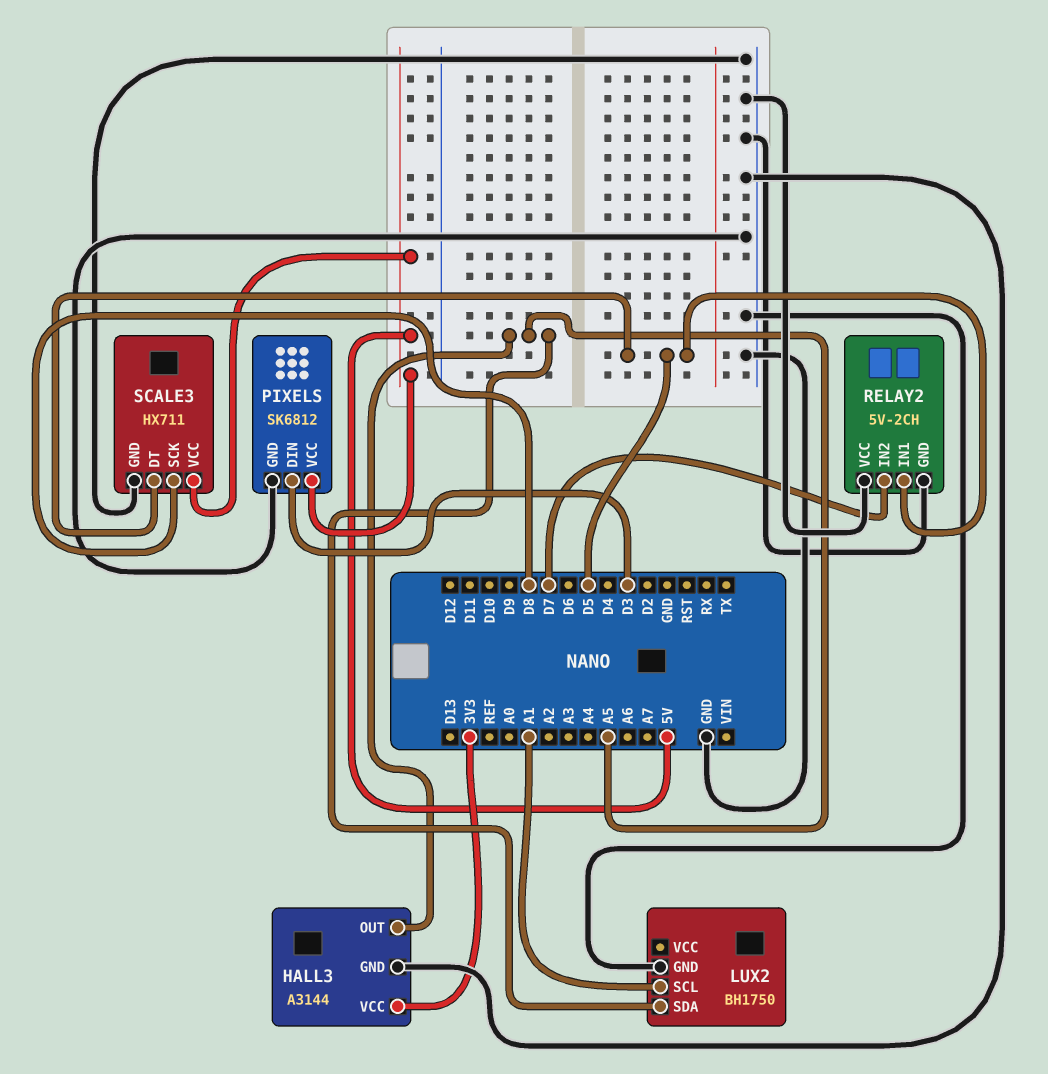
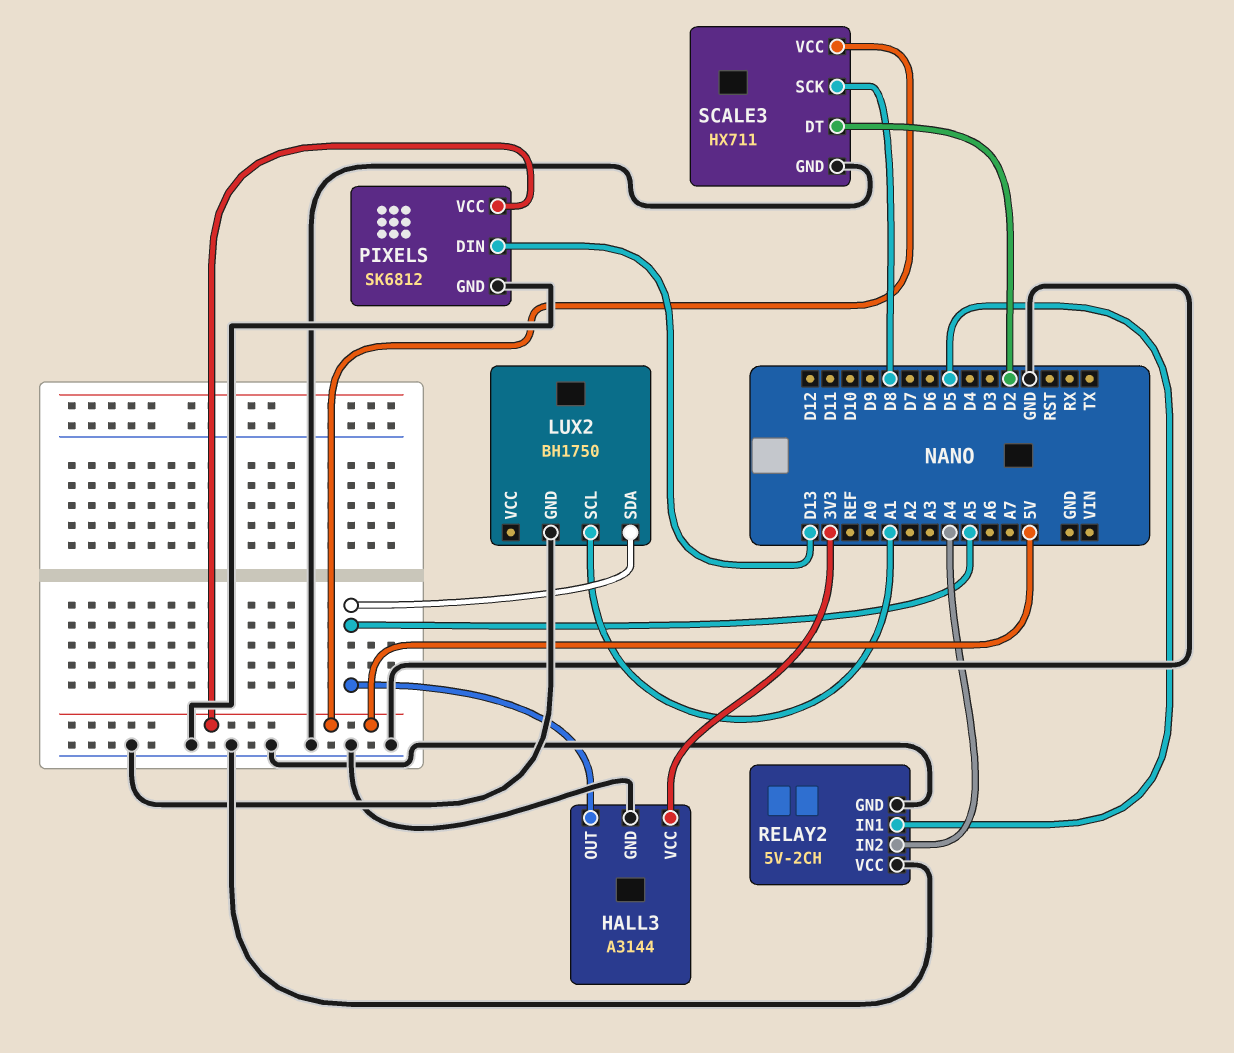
PIXELS pin DIN: D3 -> D13
RELAY2 pin IN2: D7 -> A4
SCALE3 pin DT: D5 -> D2

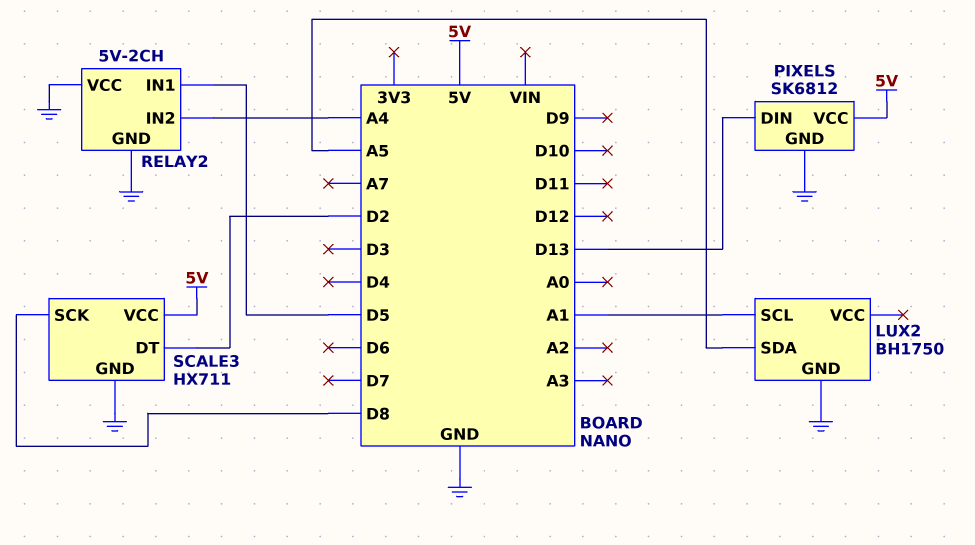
HALL3: A3144 -> none
HALL3 pin GND: GND -> none
HALL3 pin OUT: A5 -> none
HALL3 pin VCC: 3V3 -> none

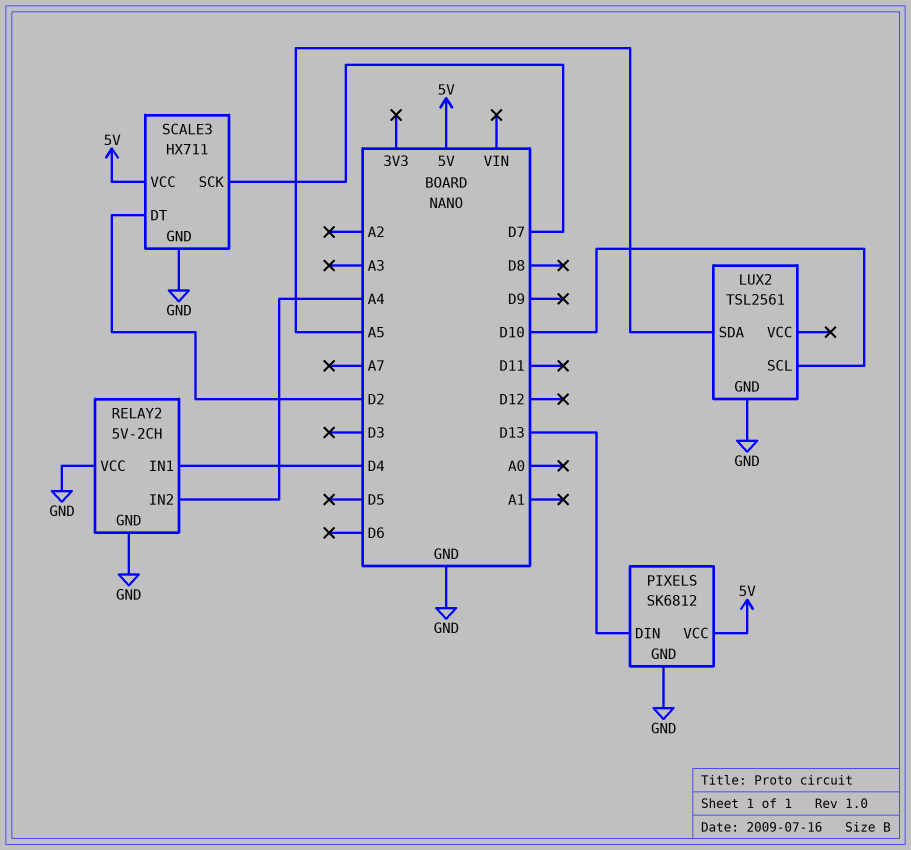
LUX2: BH1750 -> TSL2561
LUX2 pin SCL: A1 -> D10
RELAY2 pin IN1: D5 -> D4
SCALE3 pin SCK: D8 -> D7

